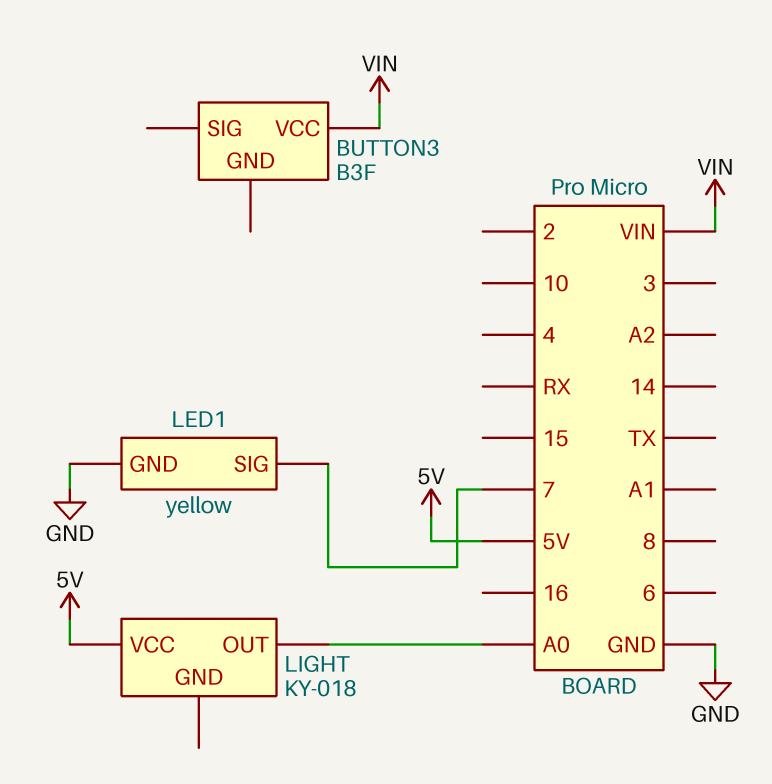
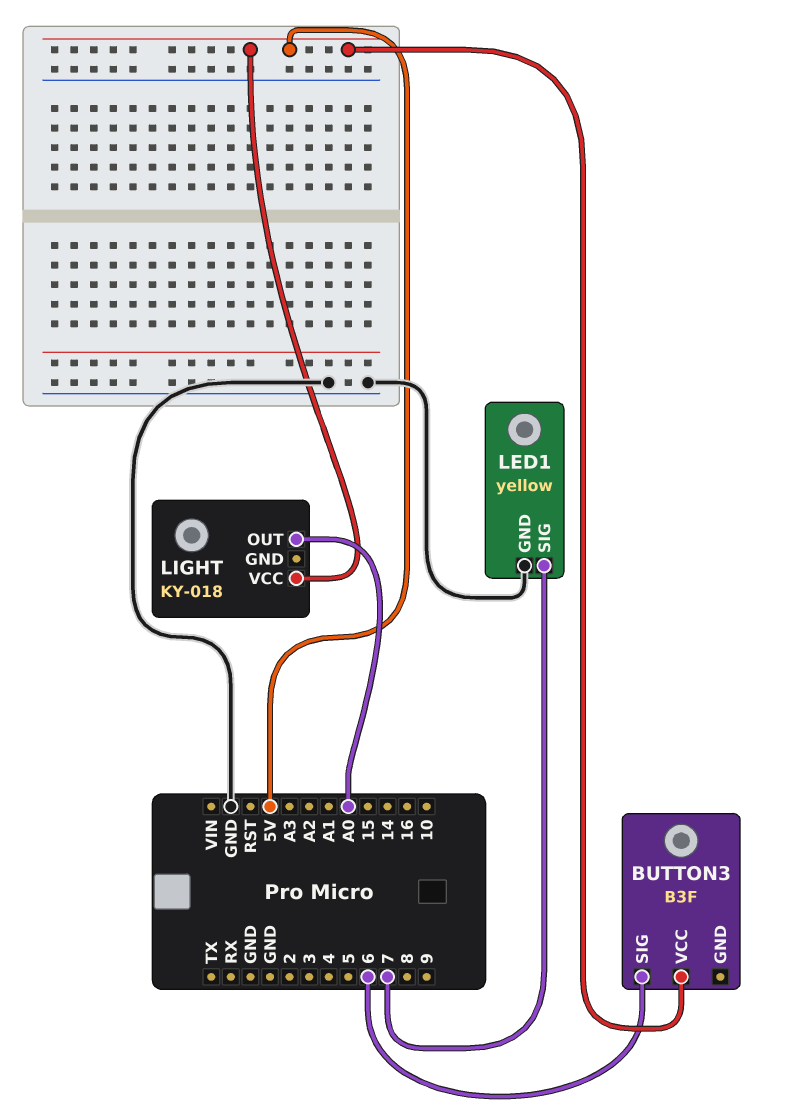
BUTTON3 pin SIG: none -> 6
BUTTON3 pin VCC: VIN -> 5V

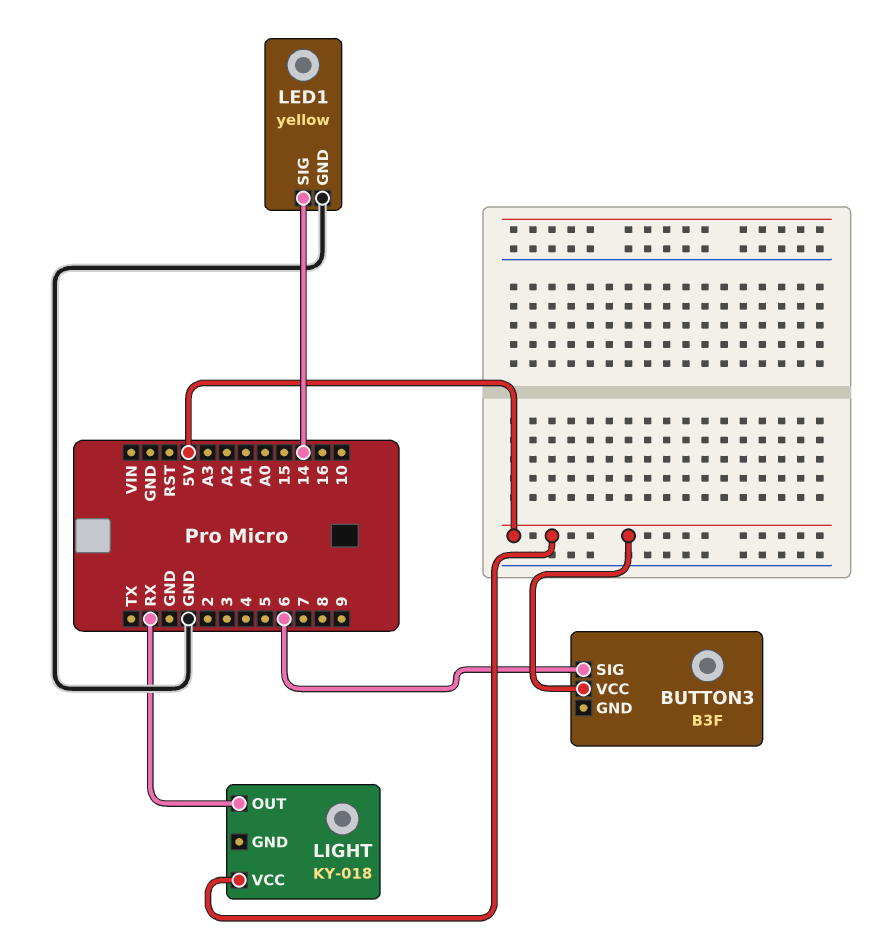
LED1 pin SIG: 7 -> 14
LIGHT pin OUT: A0 -> RX

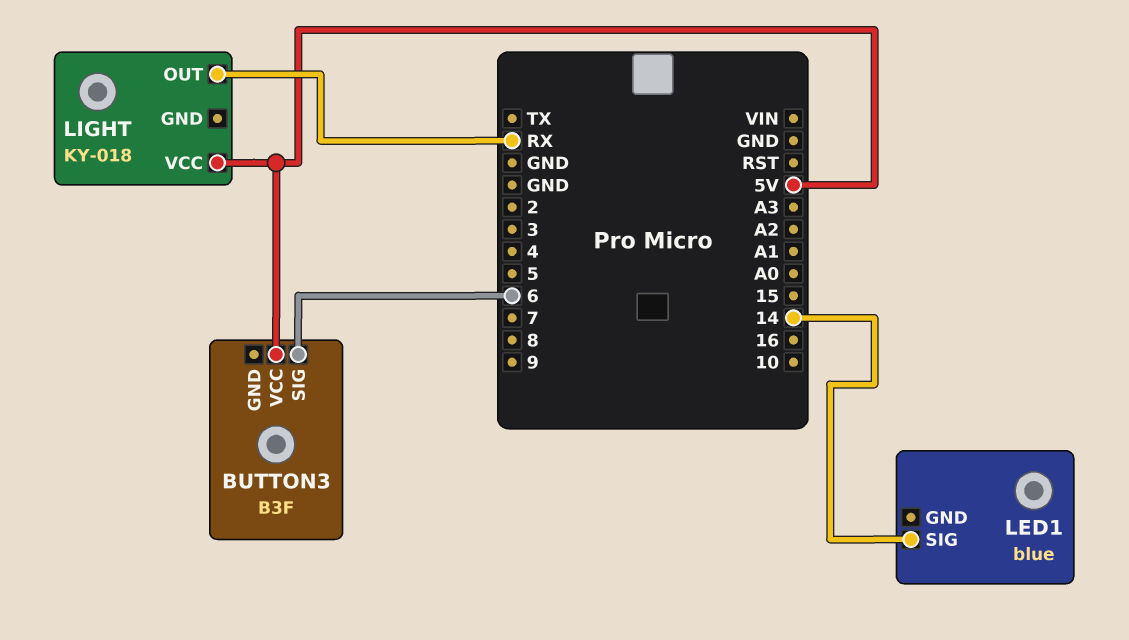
LED1: yellow -> blue
LED1 pin GND: GND -> none

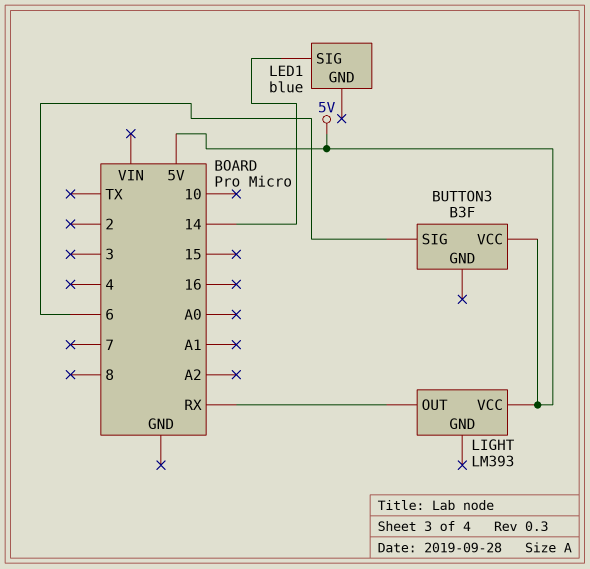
LIGHT: KY-018 -> LM393

